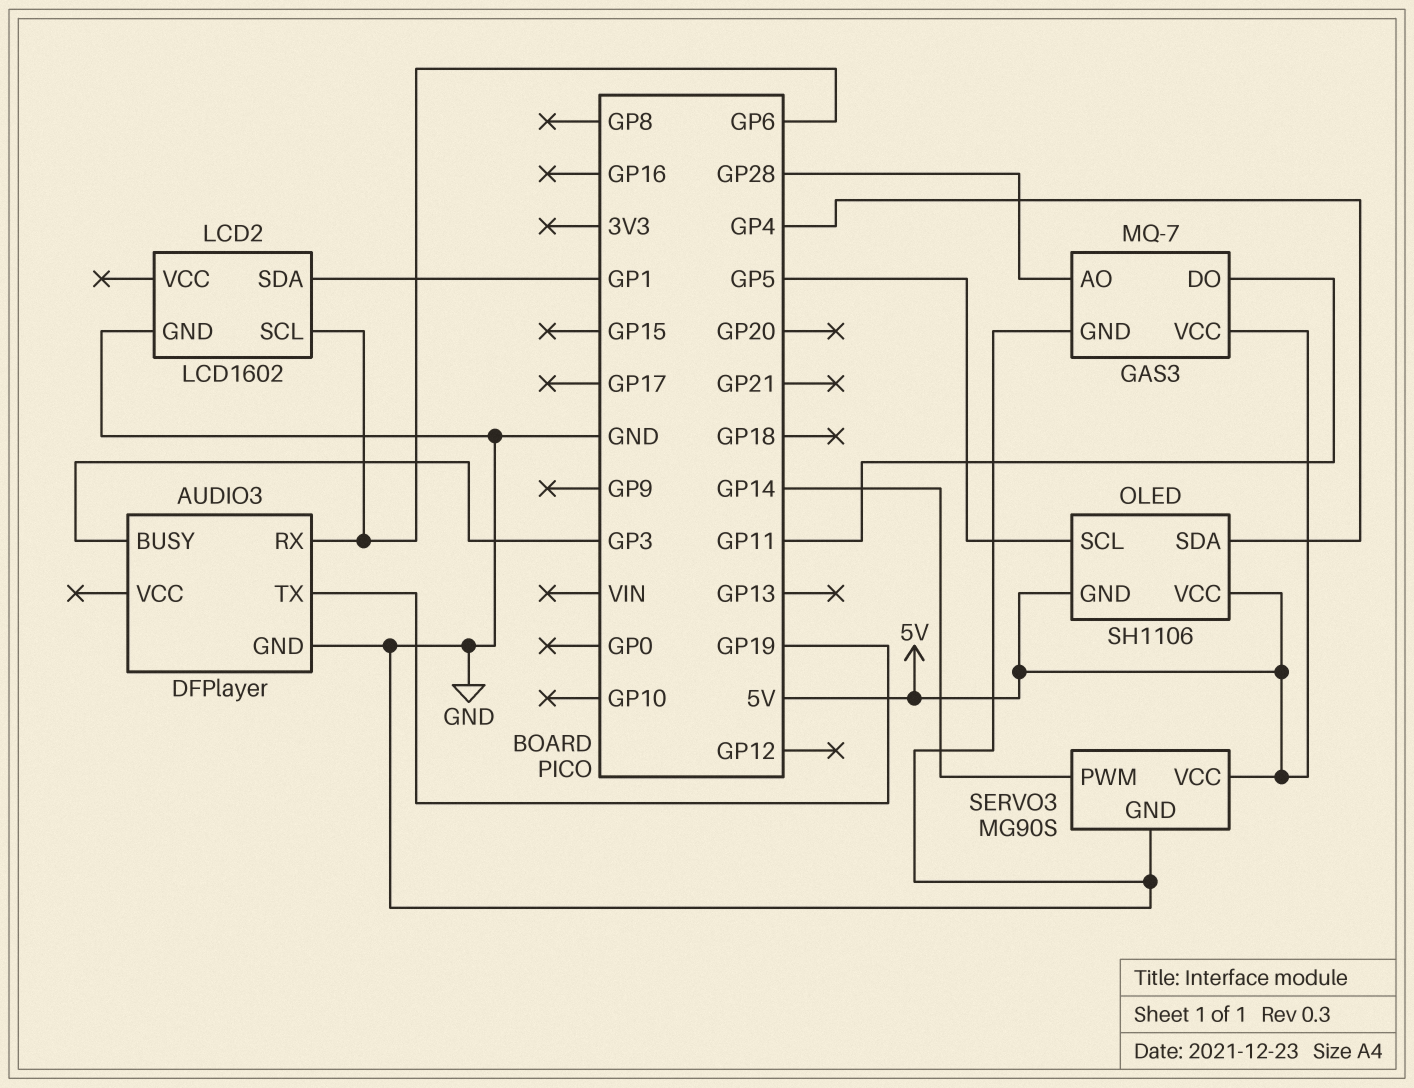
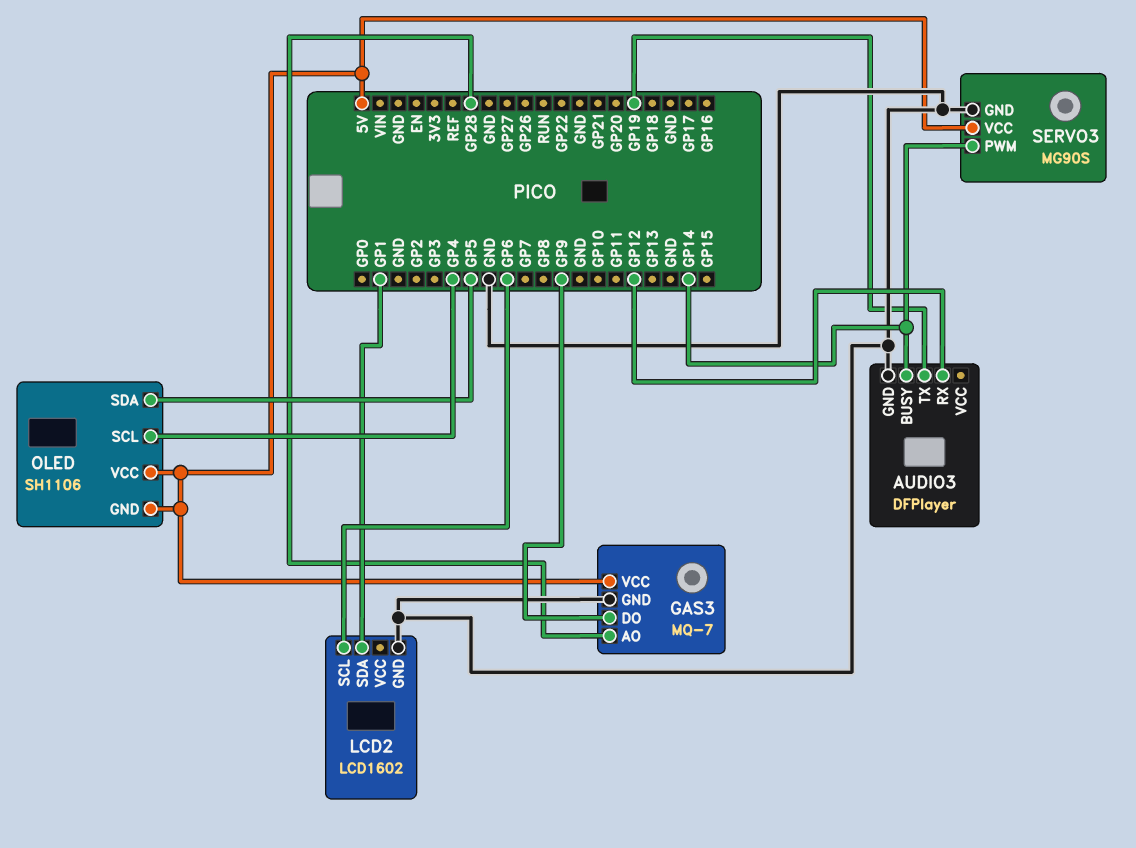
AUDIO3 pin BUSY: GP3 -> GP14
AUDIO3 pin RX: GP6 -> GP12
GAS3 pin DO: GP11 -> GP9
OLED pin SCL: GP5 -> GP4
OLED pin SDA: GP4 -> GP5

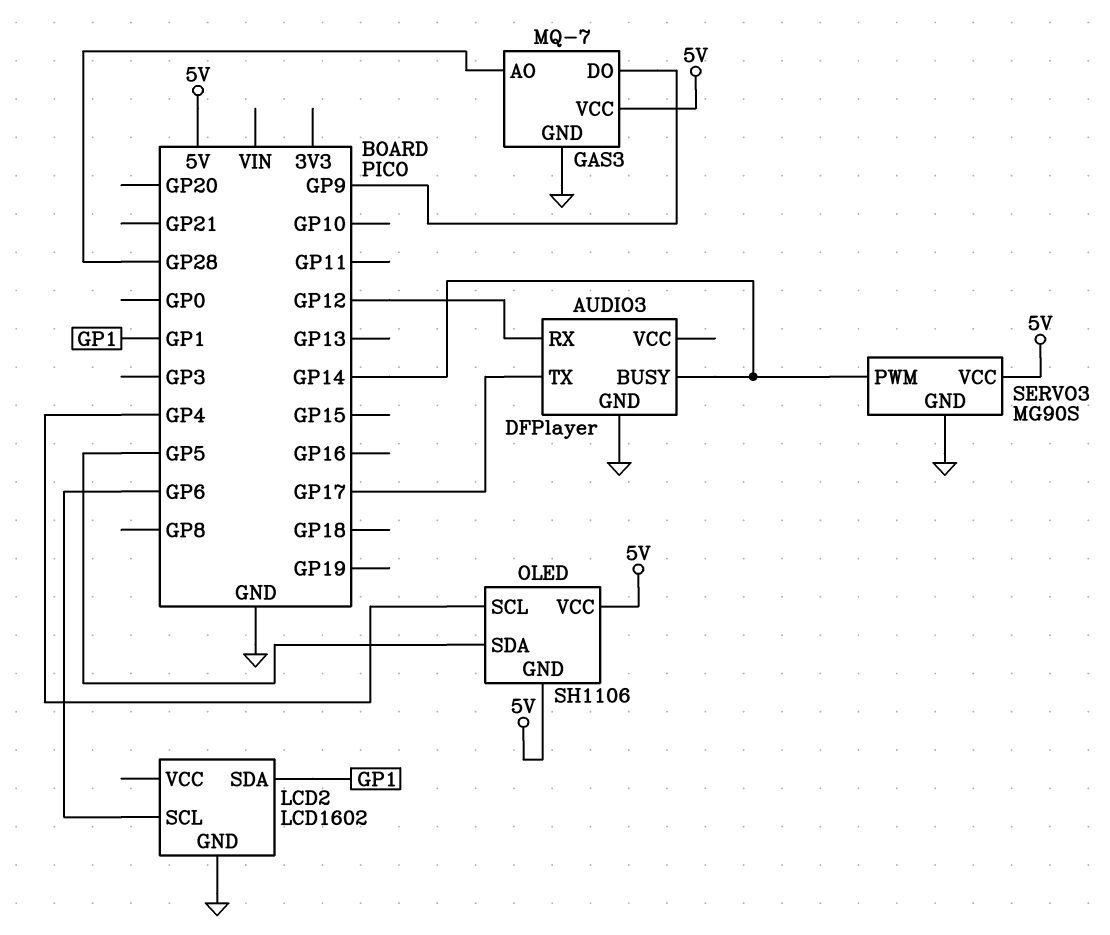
AUDIO3 pin TX: GP19 -> GP17

